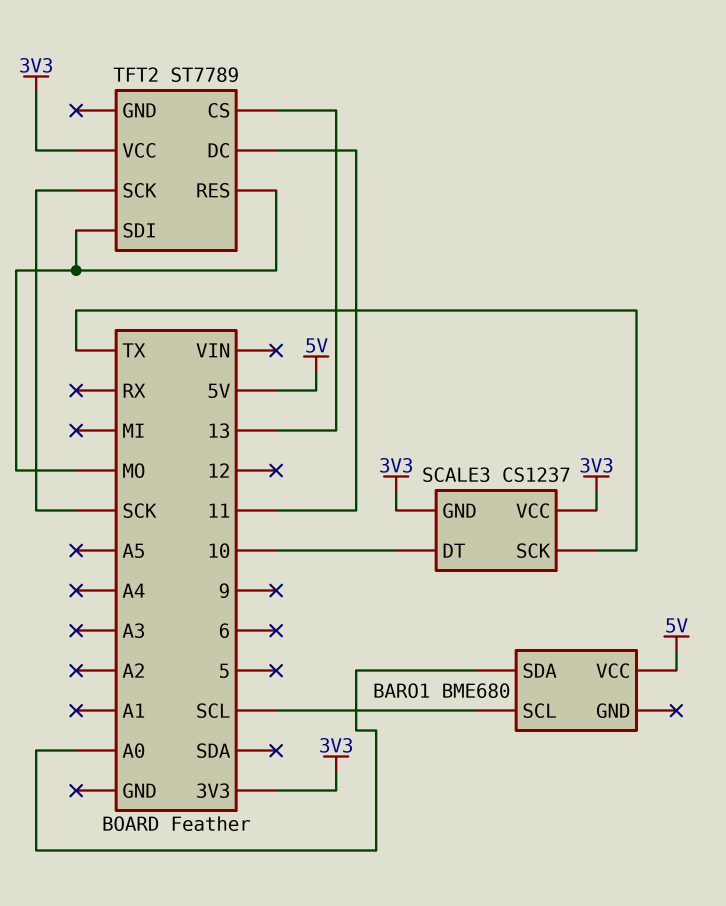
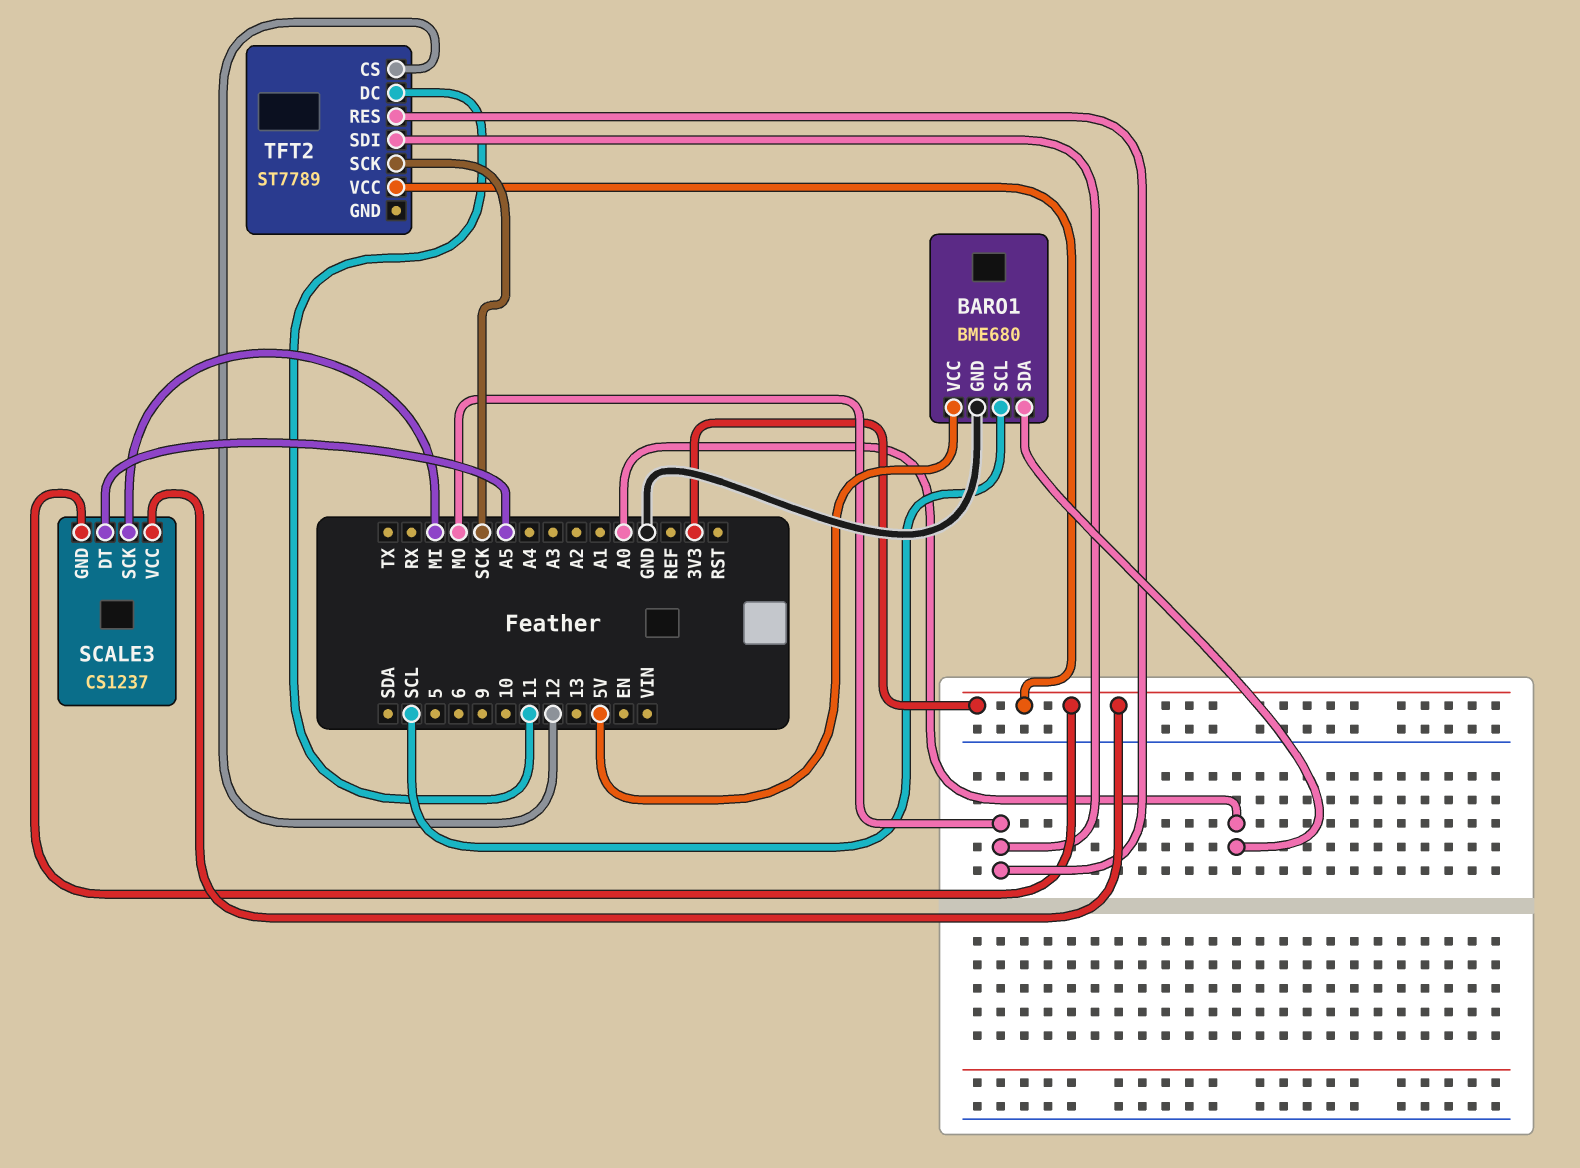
BARO1 pin GND: none -> GND
SCALE3 pin DT: 10 -> A5
SCALE3 pin SCK: TX -> MI
TFT2 pin CS: 13 -> 12

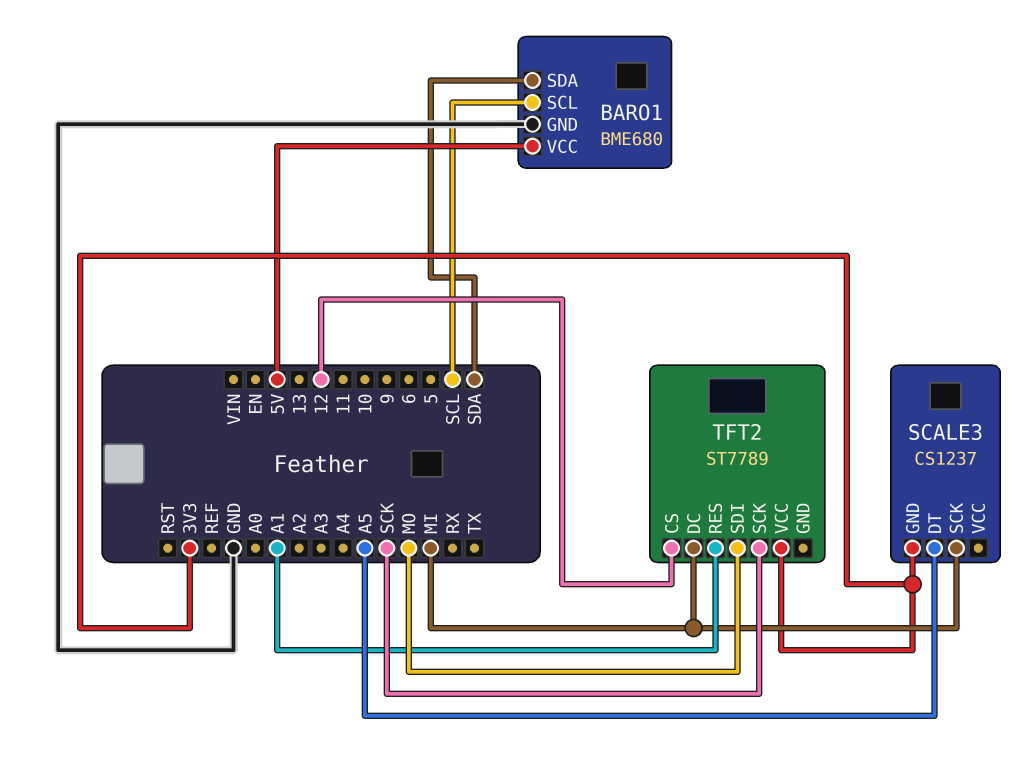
BARO1 pin SDA: A0 -> SDA
SCALE3 pin VCC: 3V3 -> none
TFT2 pin DC: 11 -> MI
TFT2 pin RES: MO -> A1

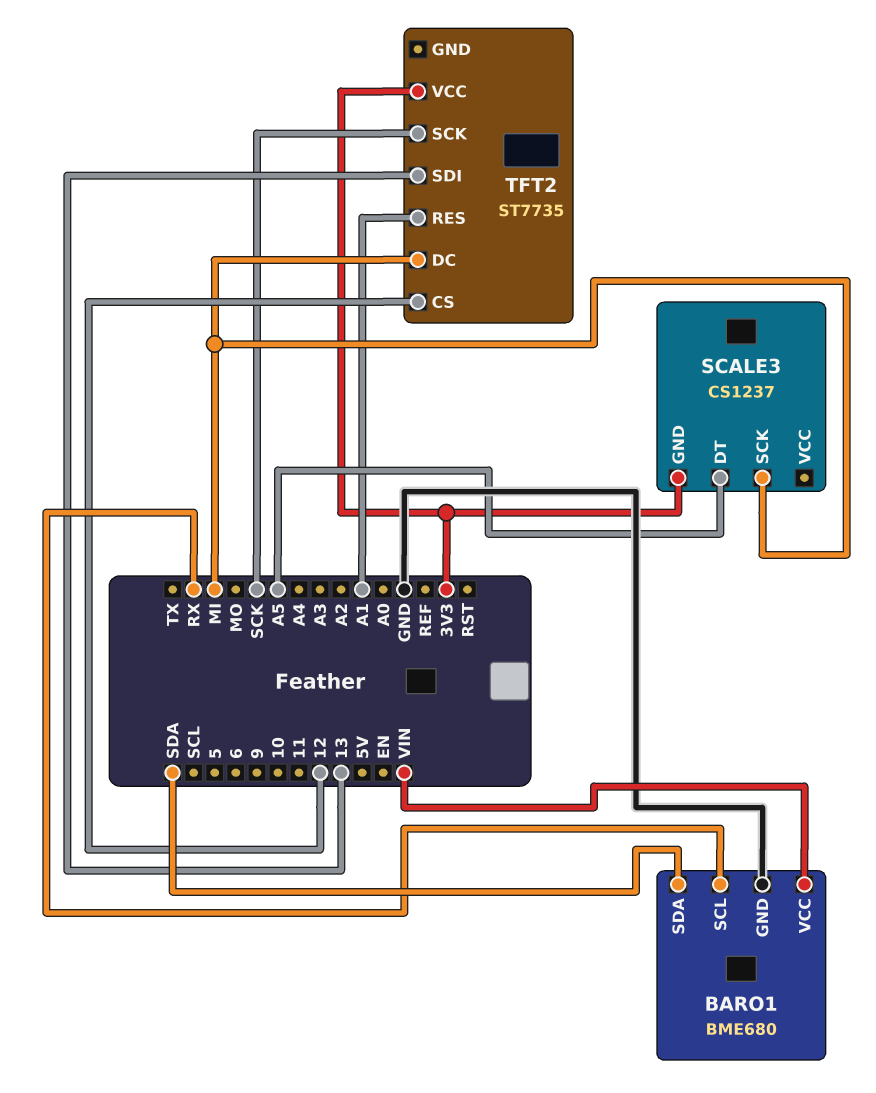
BARO1 pin SCL: SCL -> RX
BARO1 pin VCC: 5V -> VIN
TFT2: ST7789 -> ST7735
TFT2 pin SDI: MO -> 13

